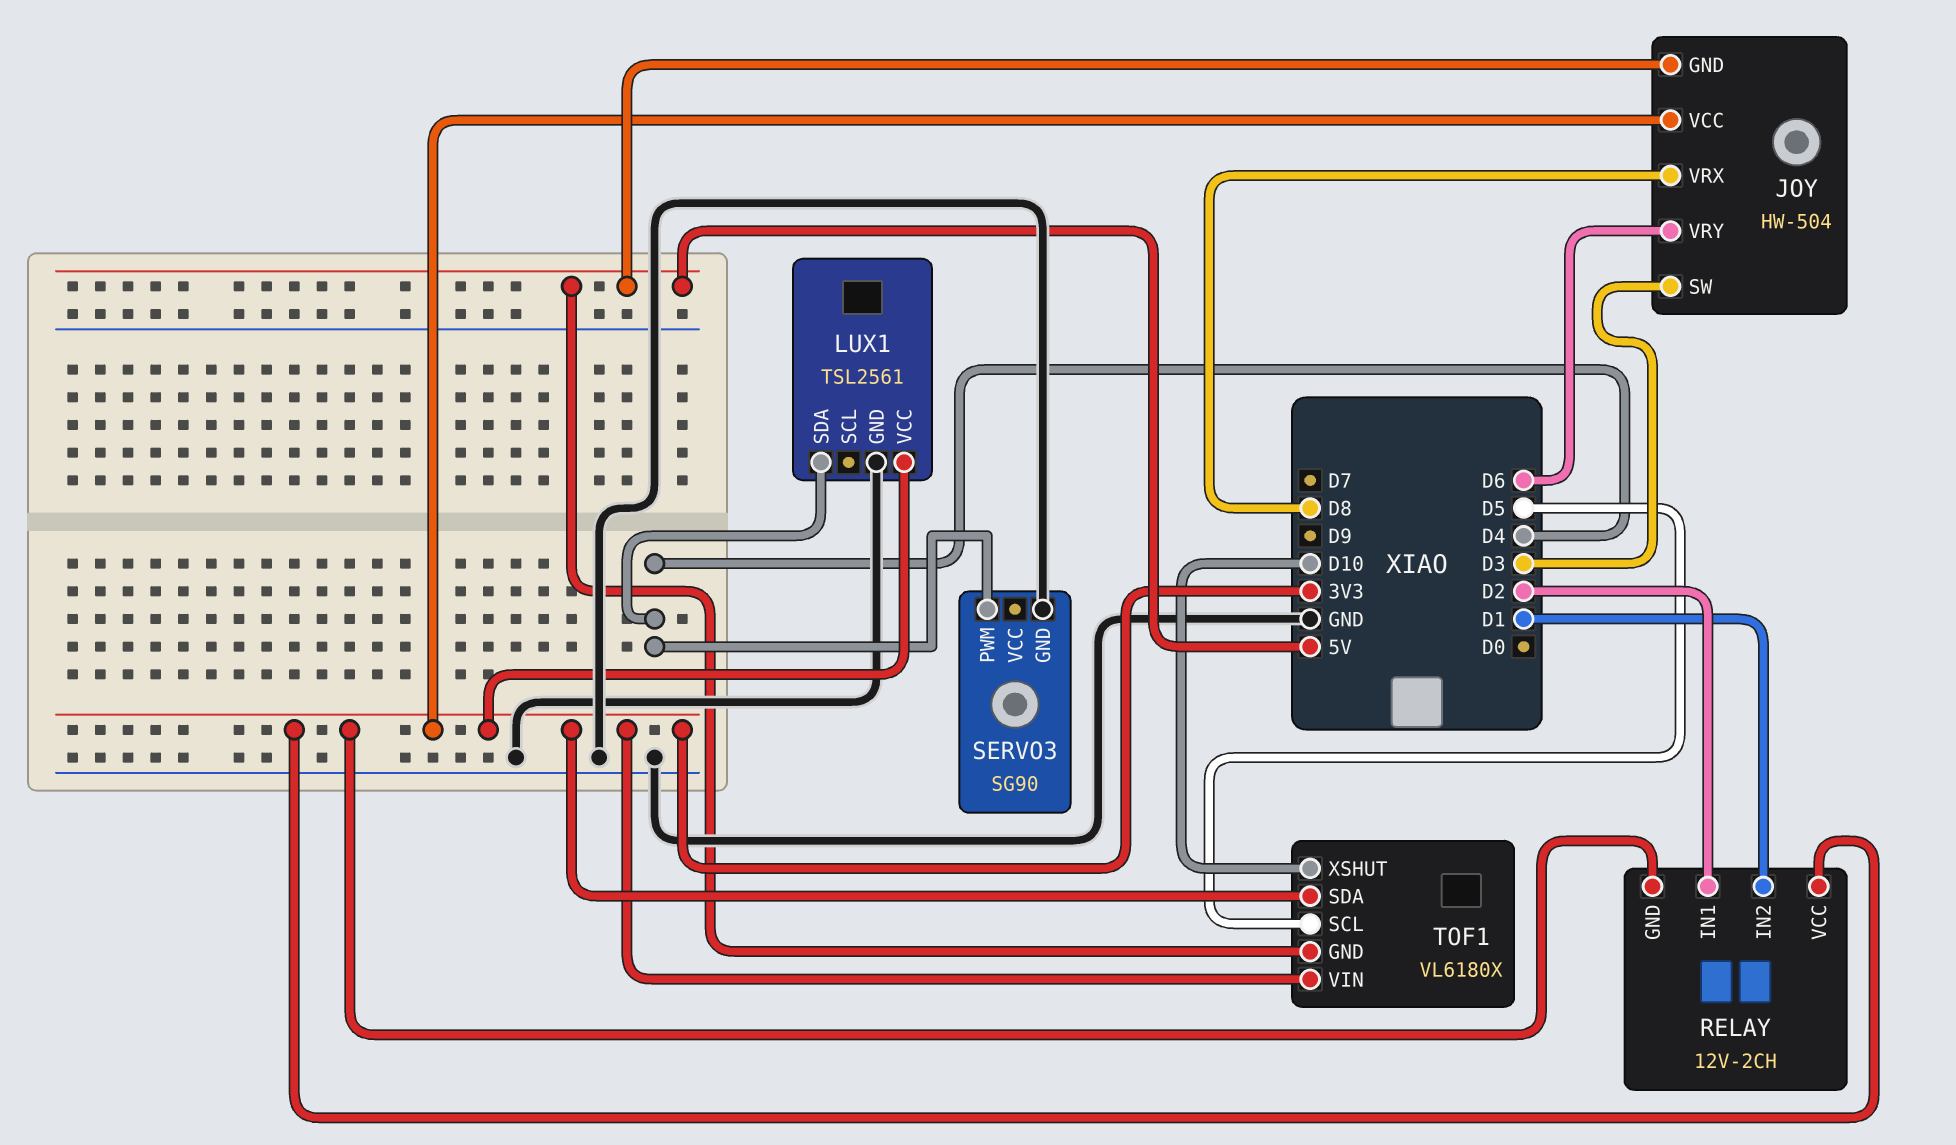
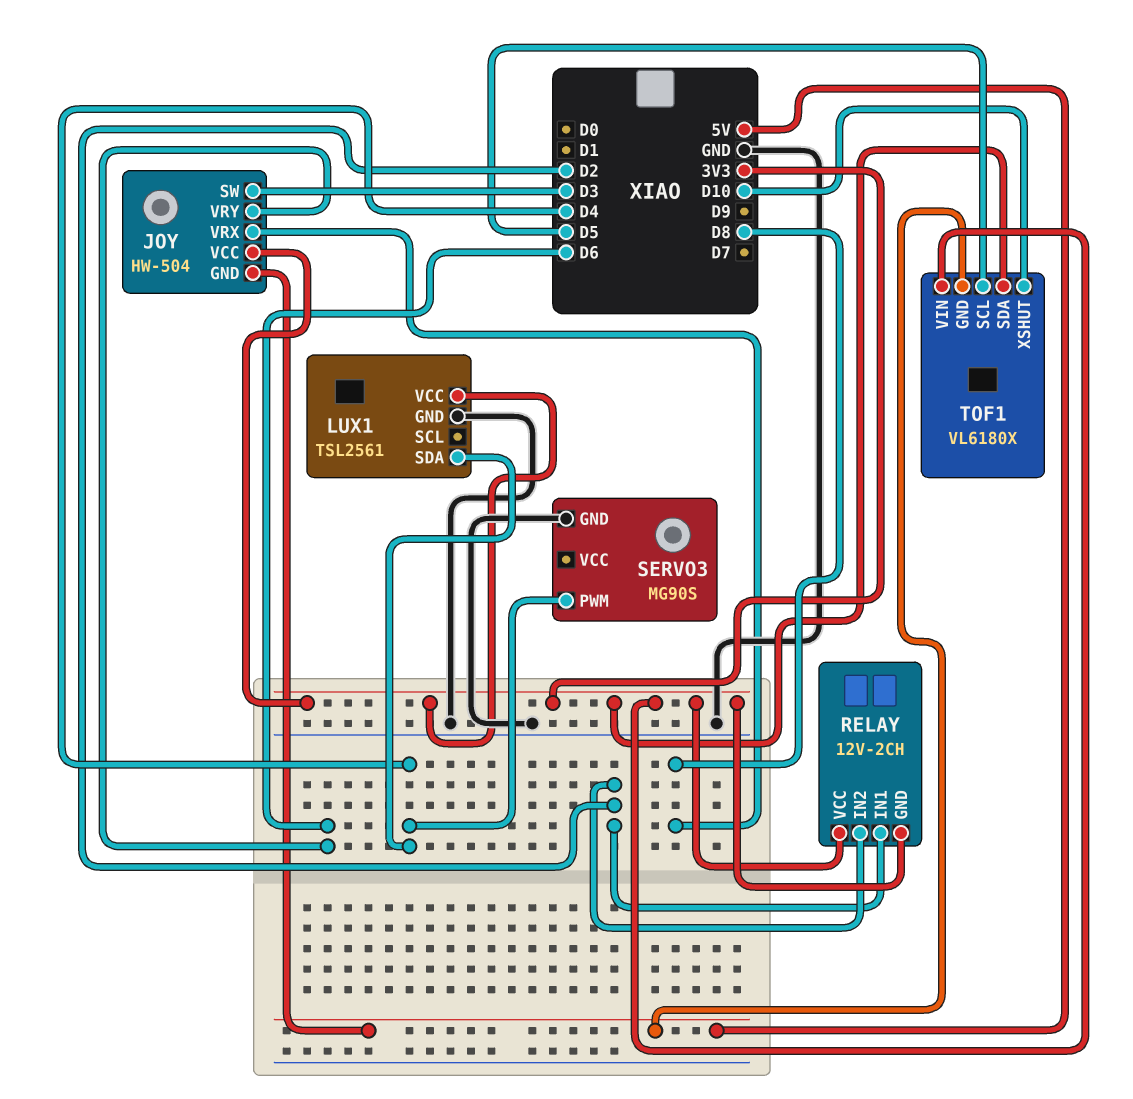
RELAY pin IN2: D1 -> D2
SERVO3: SG90 -> MG90S

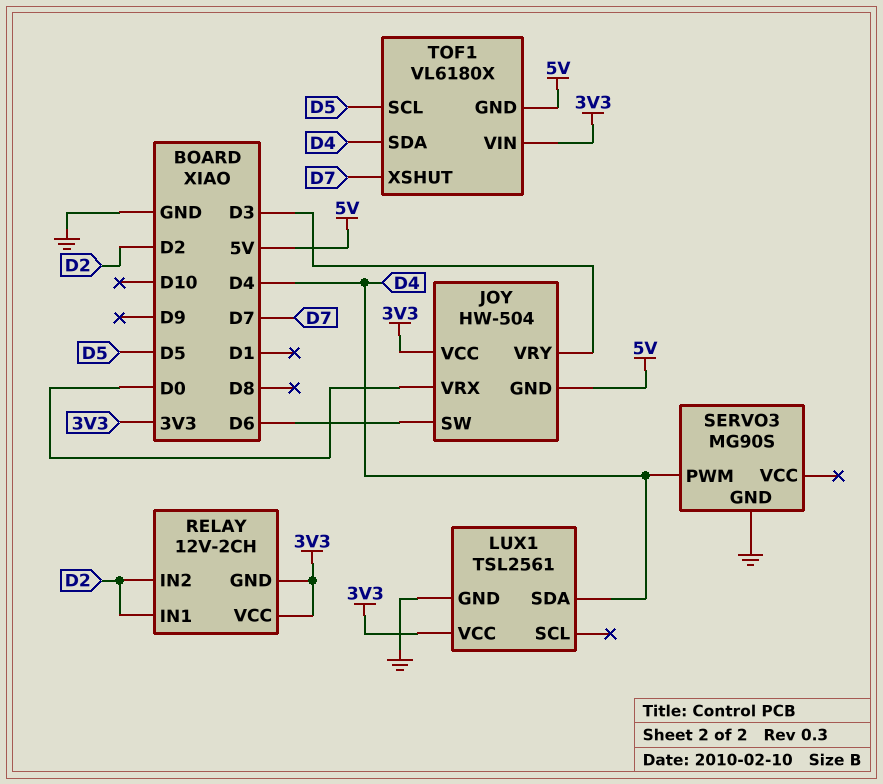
JOY pin SW: D3 -> D6
JOY pin VRX: D8 -> D0
JOY pin VRY: D6 -> D3
TOF1 pin SDA: 3V3 -> D4
TOF1 pin XSHUT: D10 -> D7

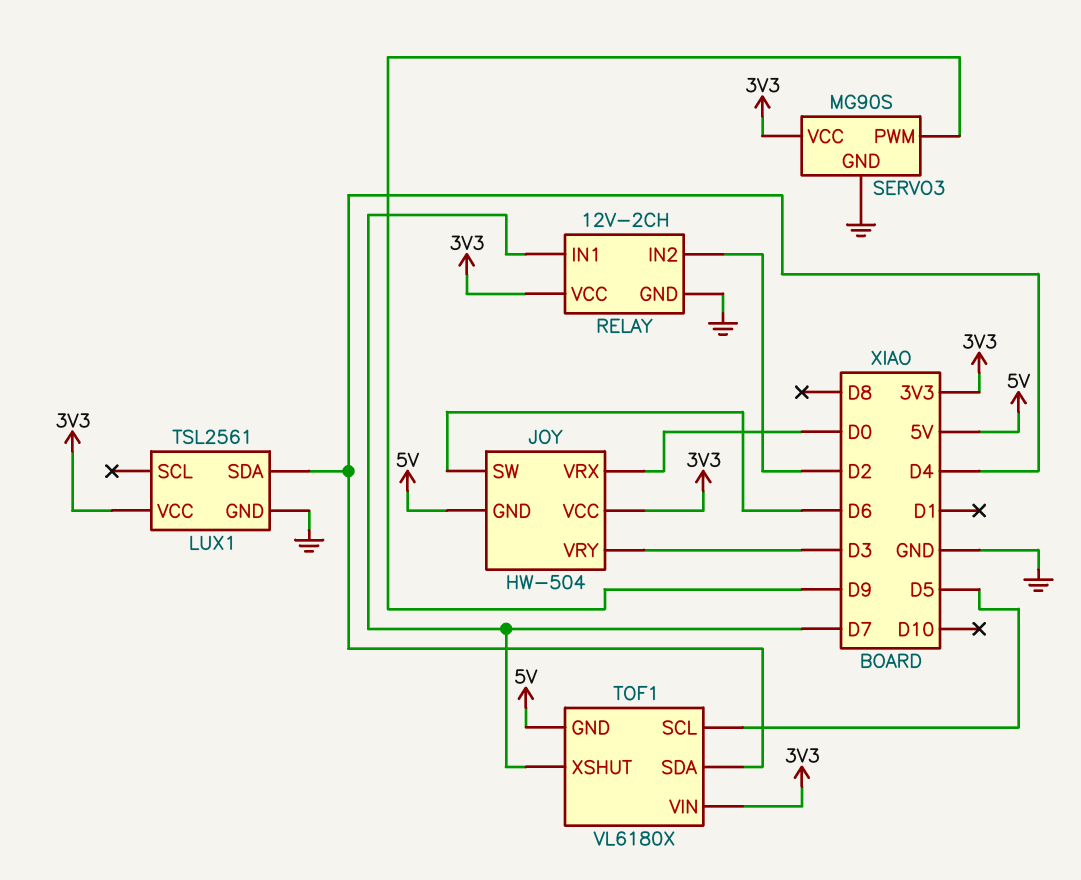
RELAY pin GND: 3V3 -> GND
RELAY pin IN1: D2 -> D7
SERVO3 pin PWM: D4 -> D9
SERVO3 pin VCC: none -> 3V3

